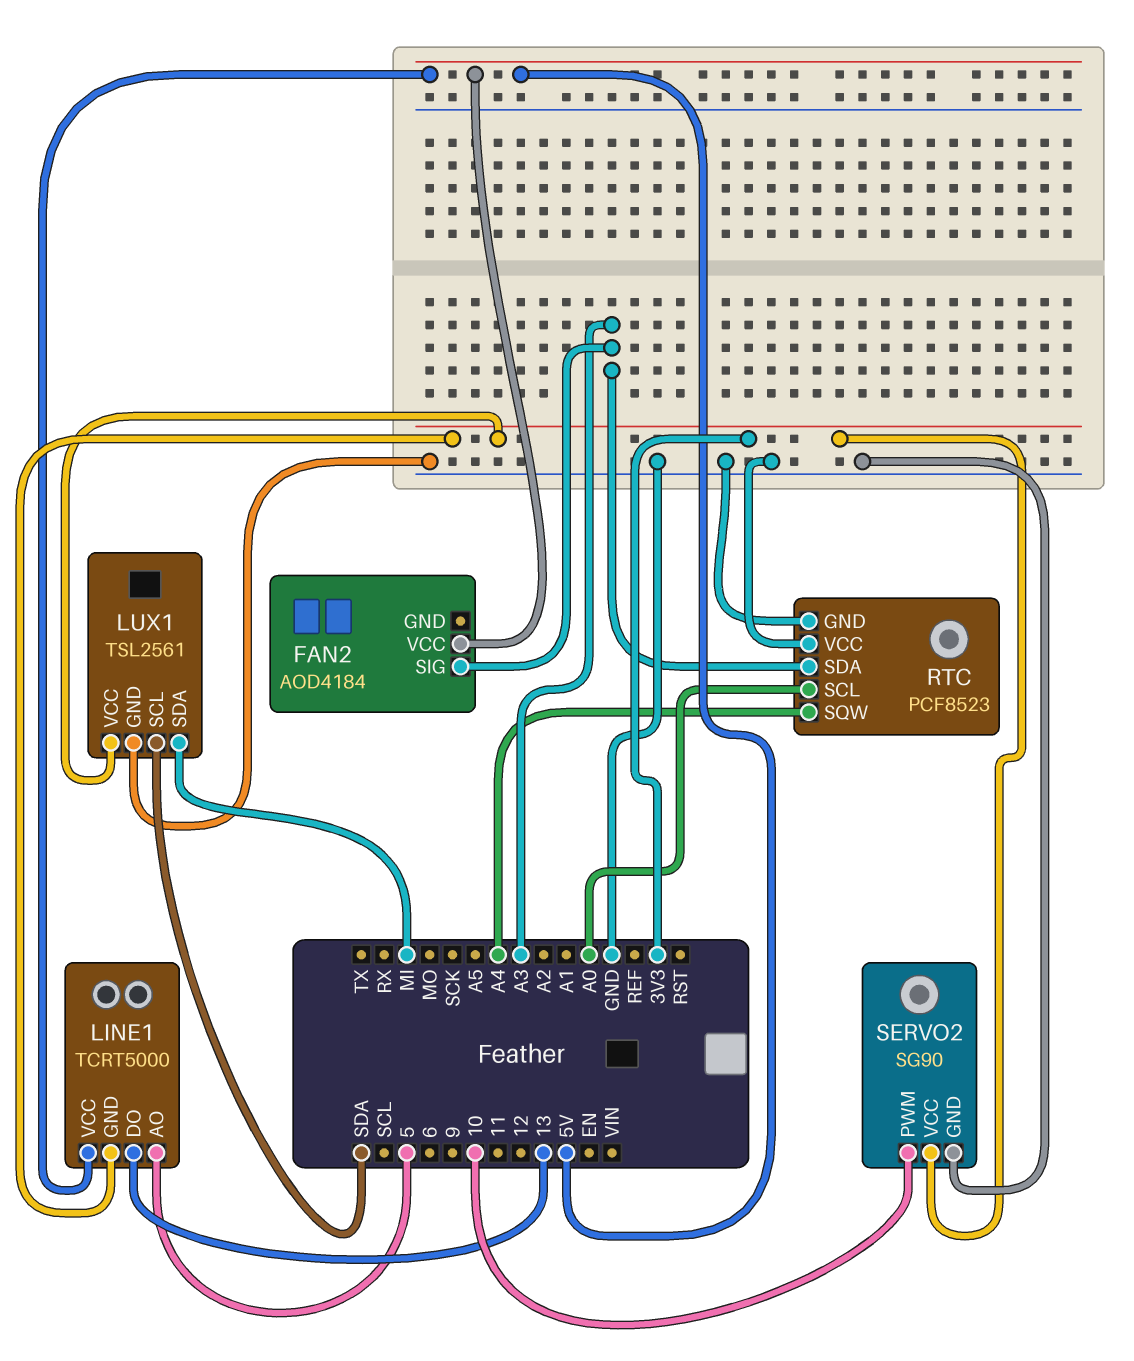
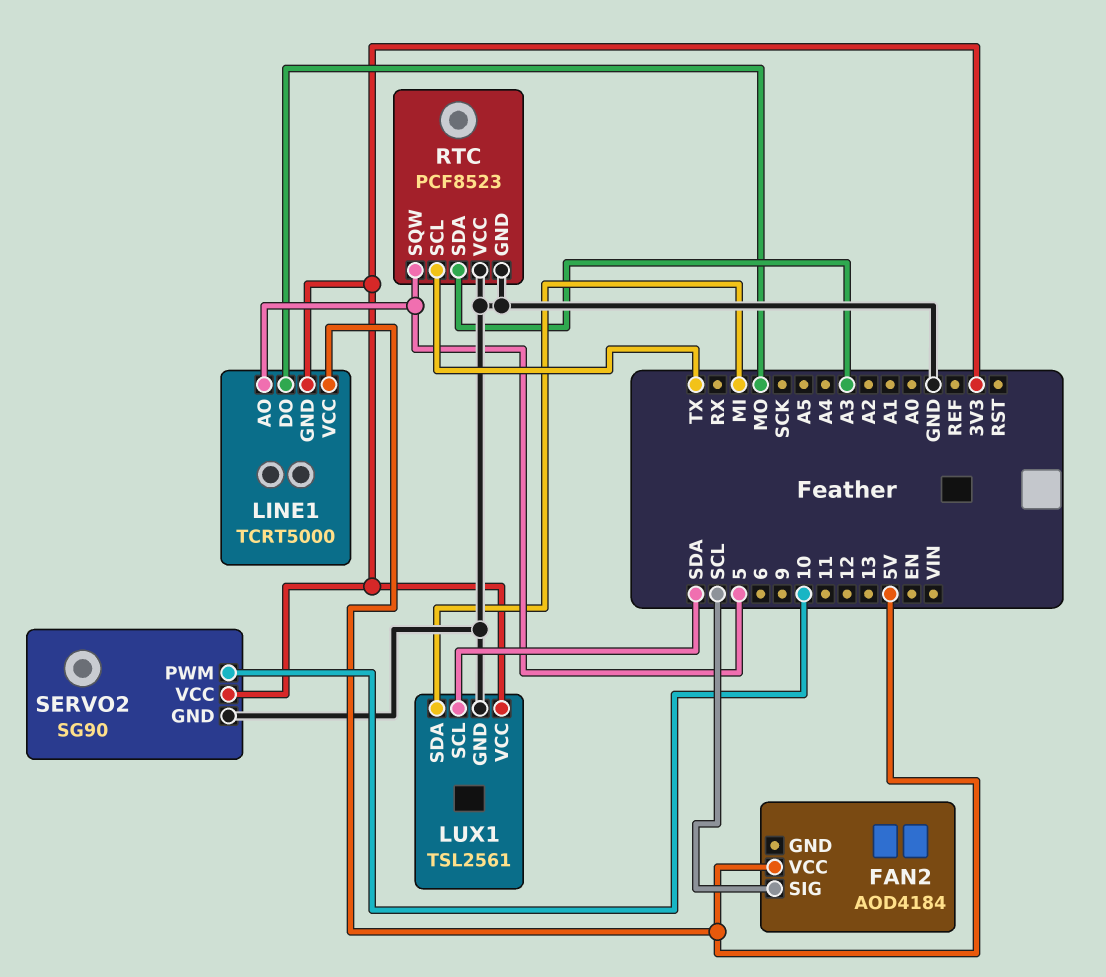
FAN2 pin SIG: A3 -> SCL
LINE1 pin DO: 13 -> MO
RTC pin SCL: A0 -> TX
RTC pin SQW: A4 -> 5

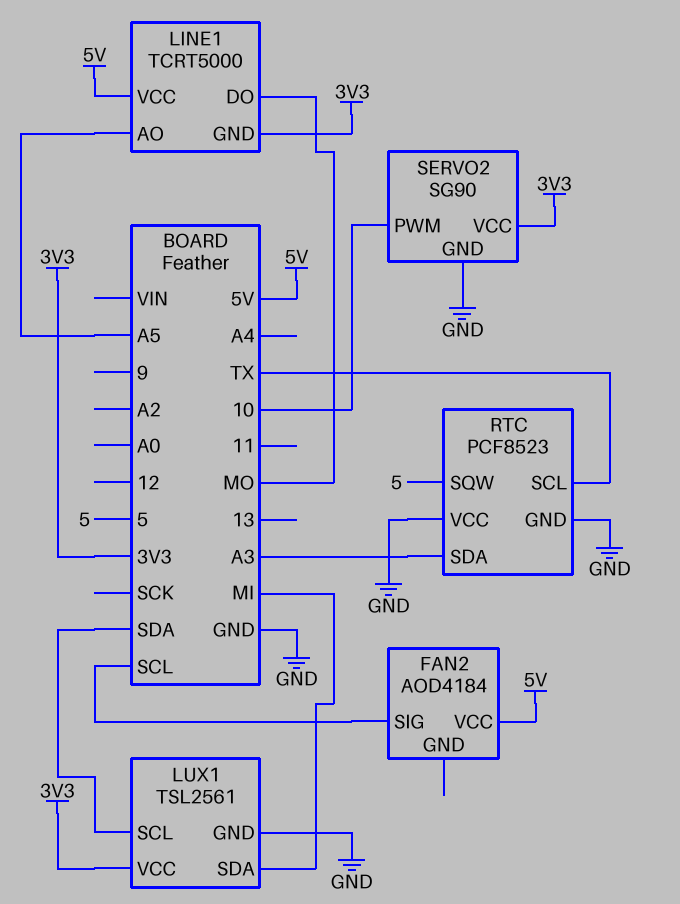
LINE1 pin AO: 5 -> A5

